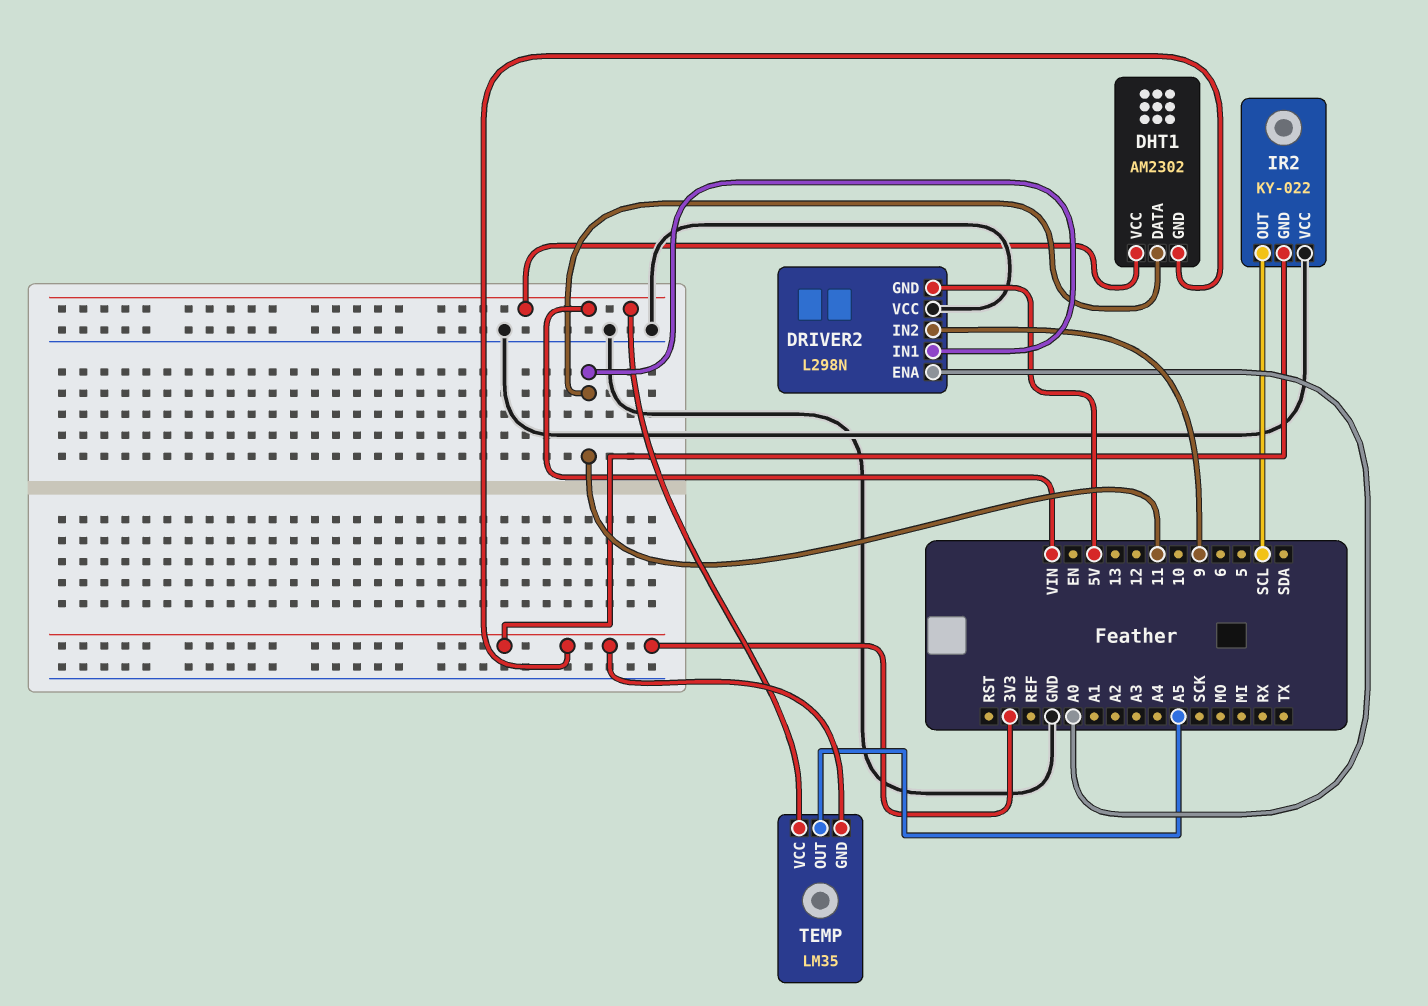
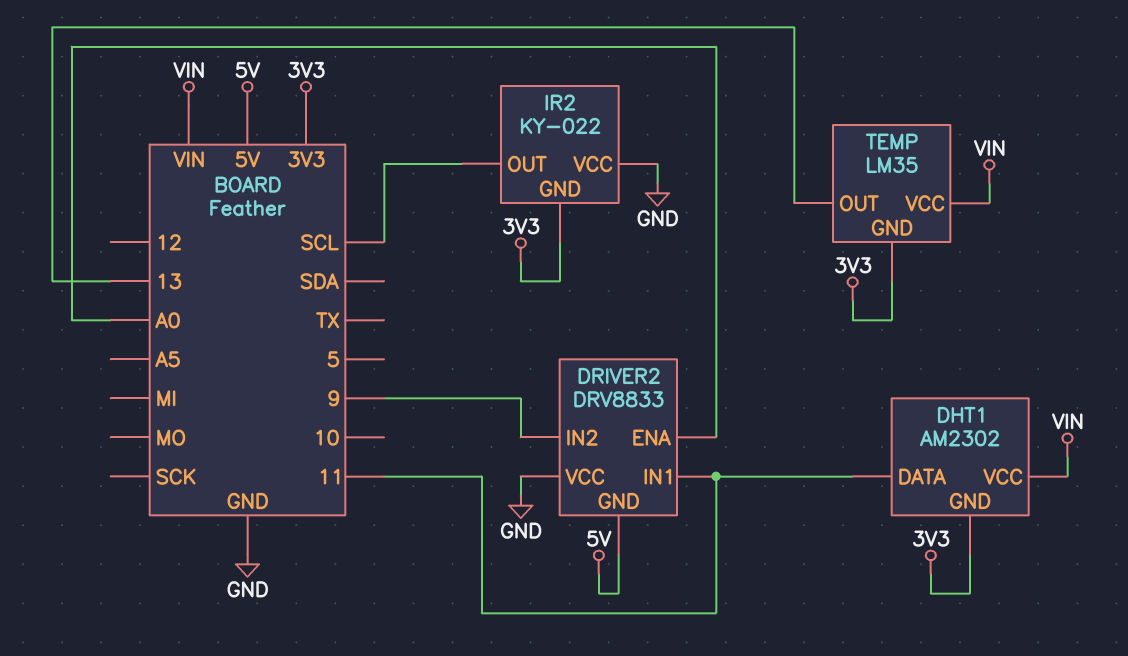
DRIVER2: L298N -> DRV8833
TEMP pin OUT: A5 -> 13

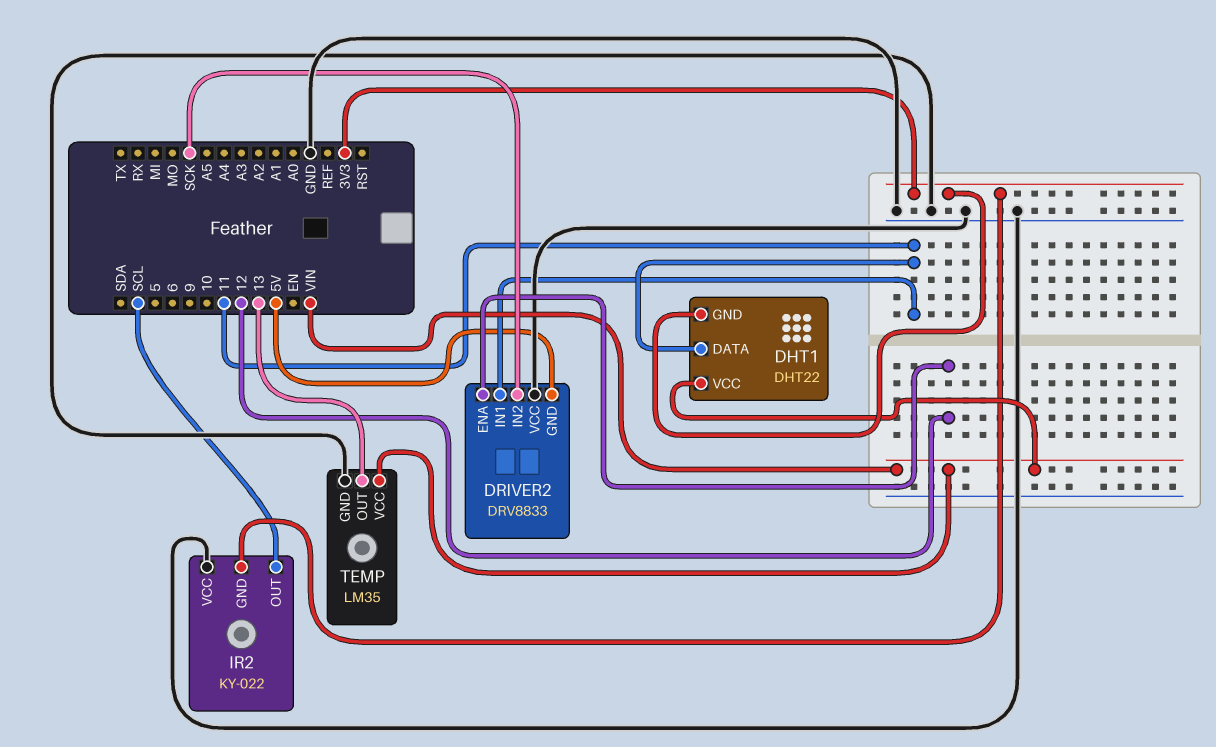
DHT1: AM2302 -> DHT22
DRIVER2 pin ENA: A0 -> 12
DRIVER2 pin IN2: 9 -> SCK
TEMP pin GND: 3V3 -> GND

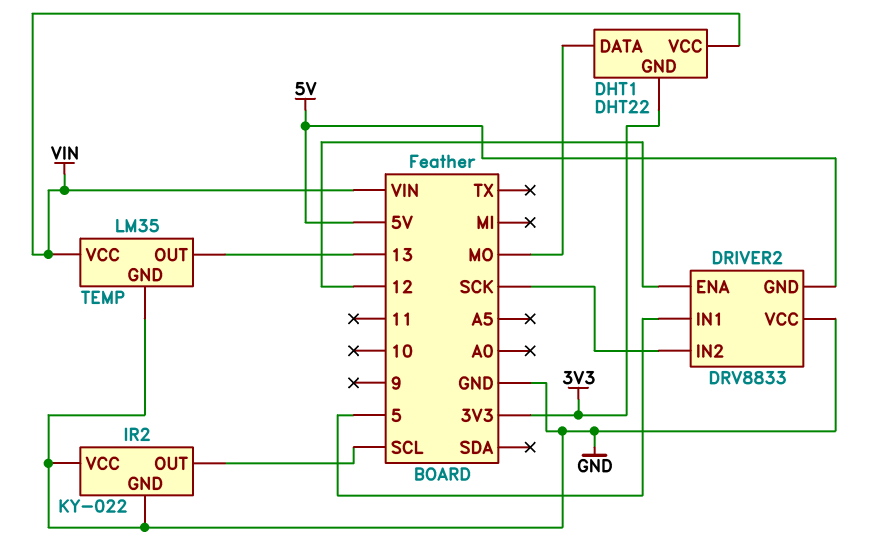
DHT1 pin DATA: 11 -> MO
DRIVER2 pin IN1: 11 -> 5
IR2 pin GND: 3V3 -> GND

